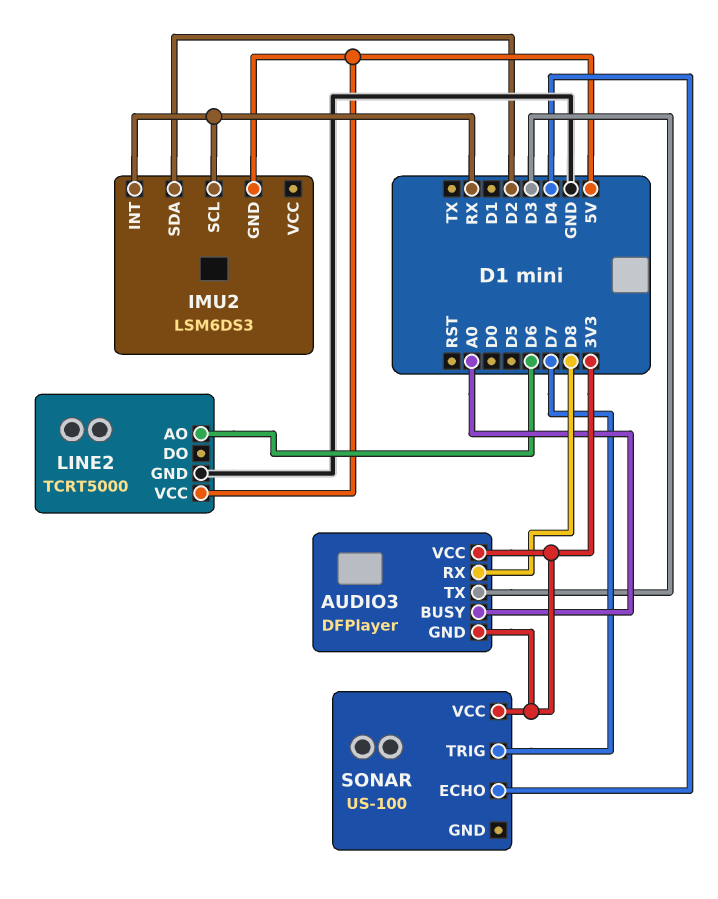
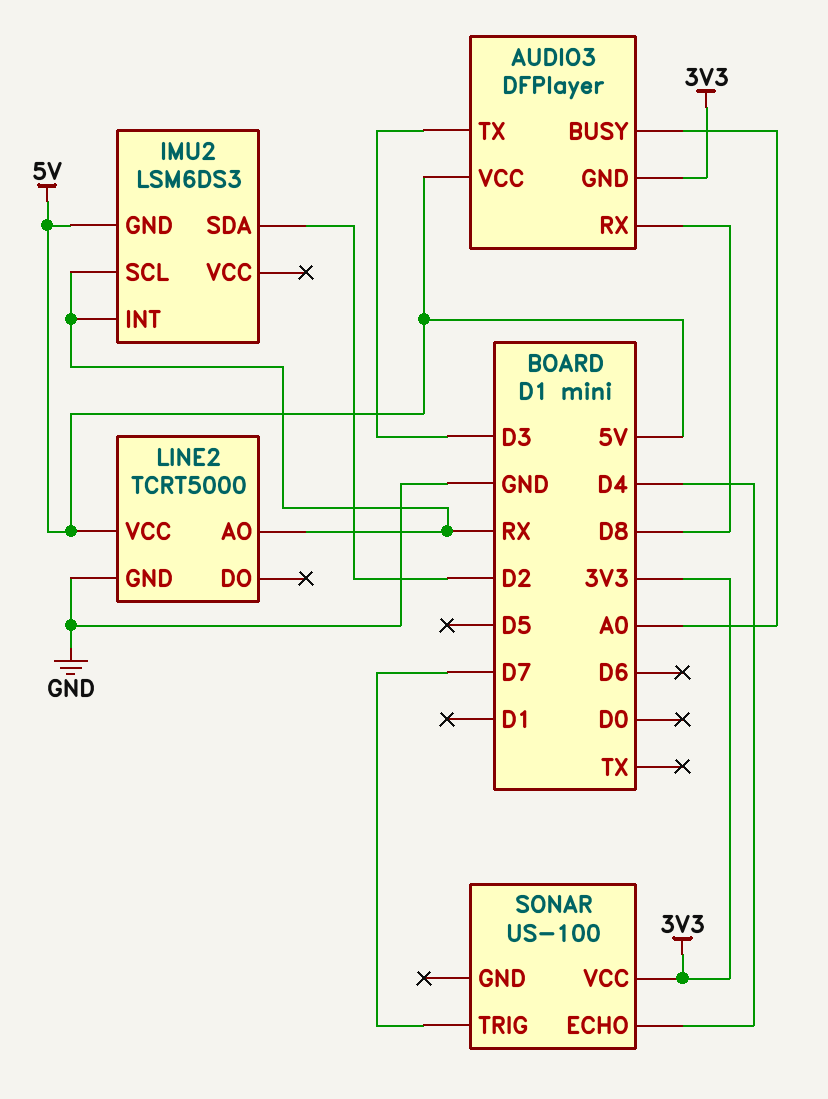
AUDIO3 pin VCC: 3V3 -> 5V
LINE2 pin AO: D6 -> RX

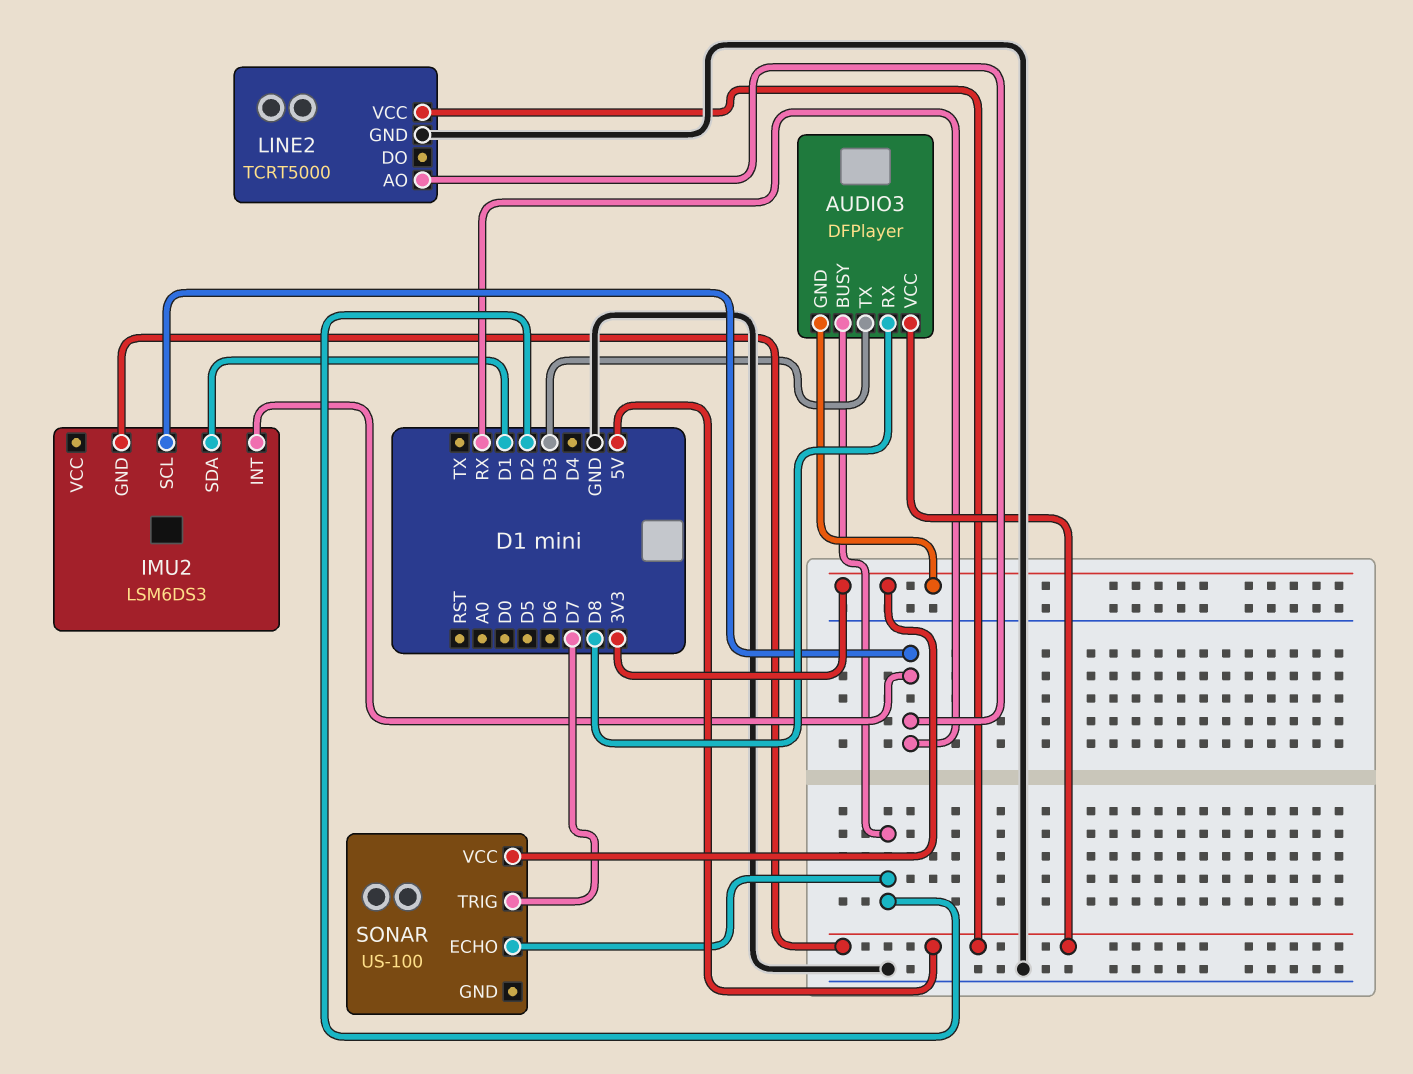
AUDIO3 pin BUSY: A0 -> D2
IMU2 pin SDA: D2 -> D1
SONAR pin ECHO: D4 -> D2

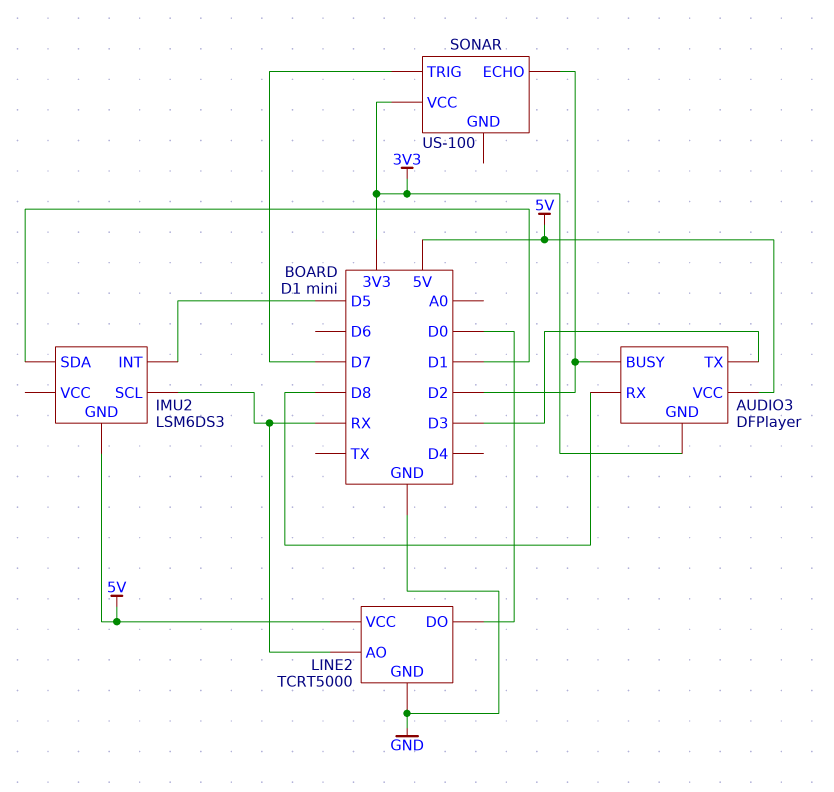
IMU2 pin INT: RX -> D5
LINE2 pin DO: none -> D0

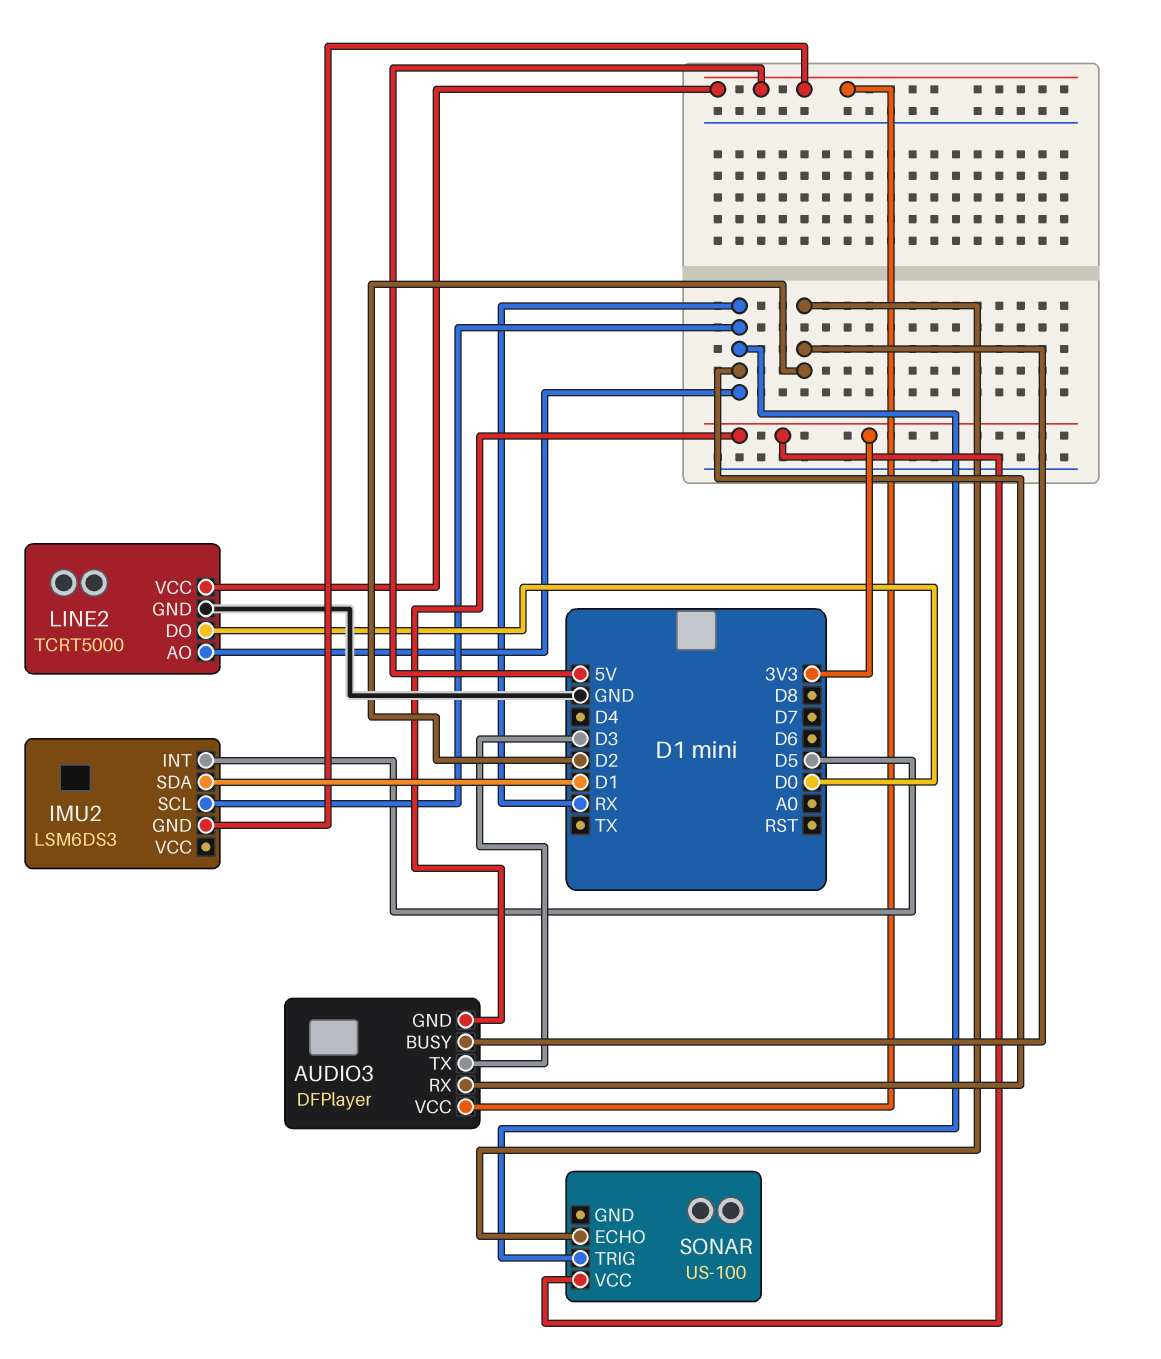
AUDIO3 pin RX: D8 -> RX
SONAR pin TRIG: D7 -> RX

